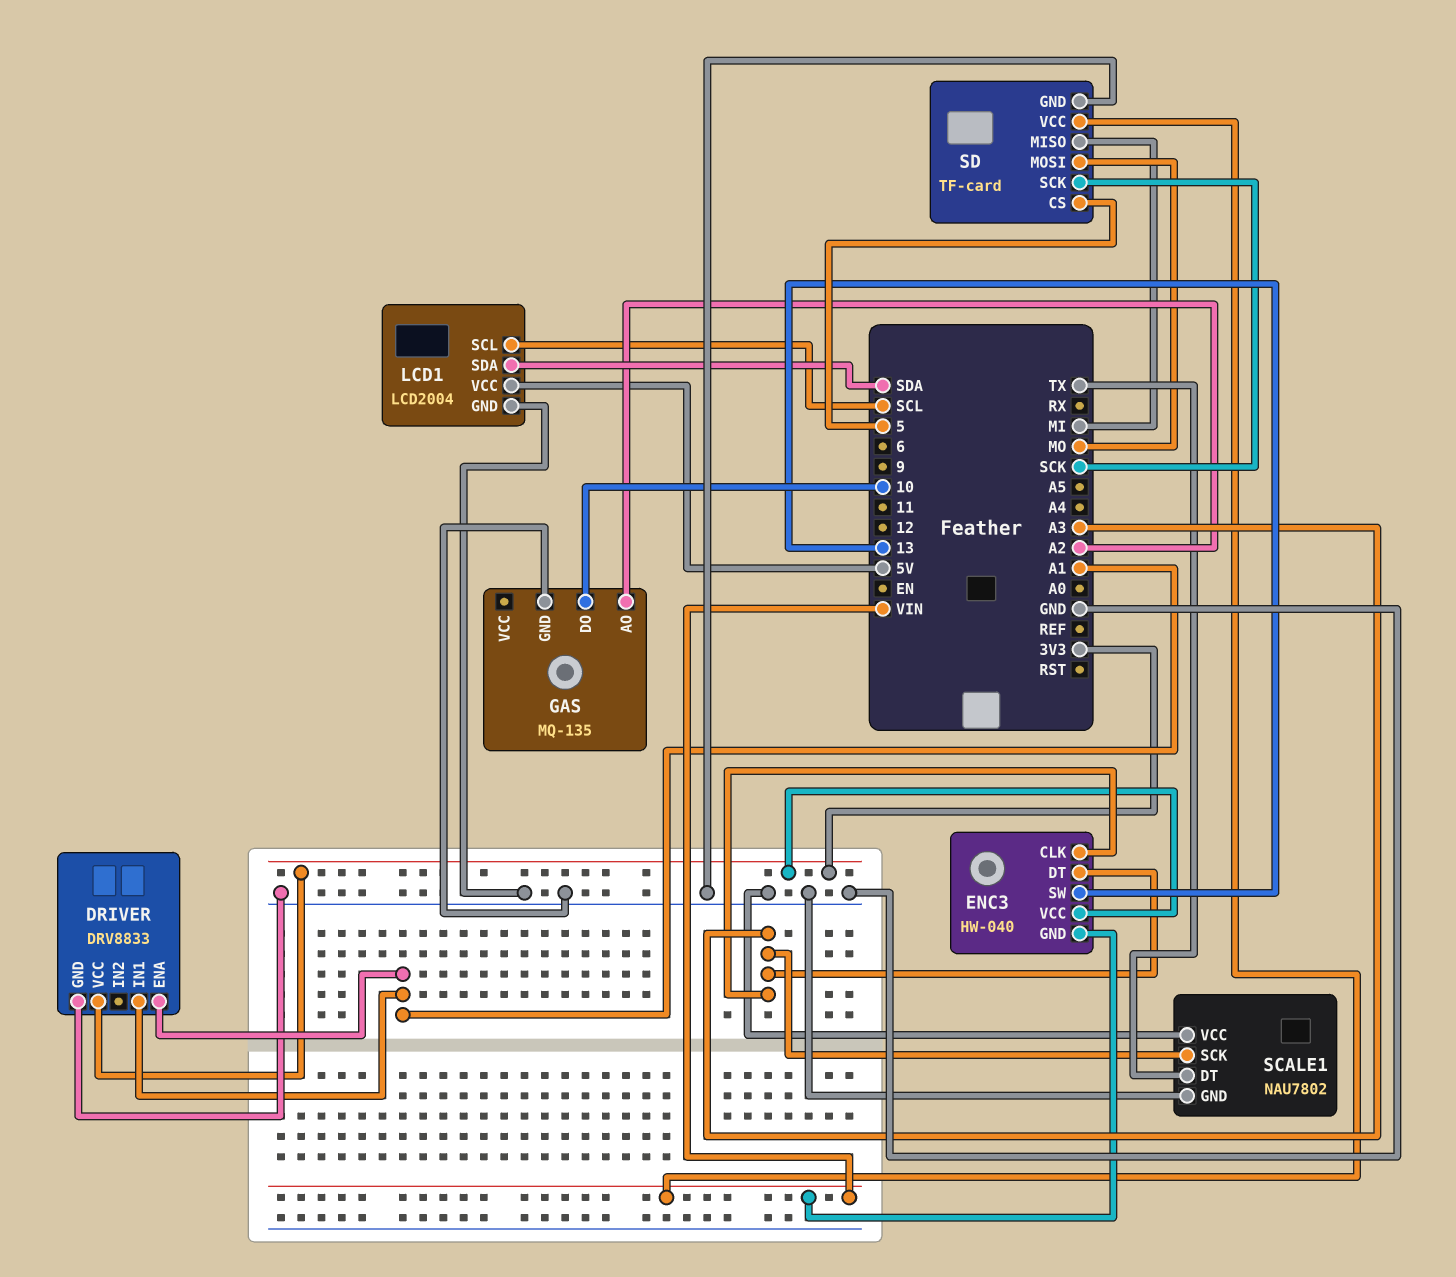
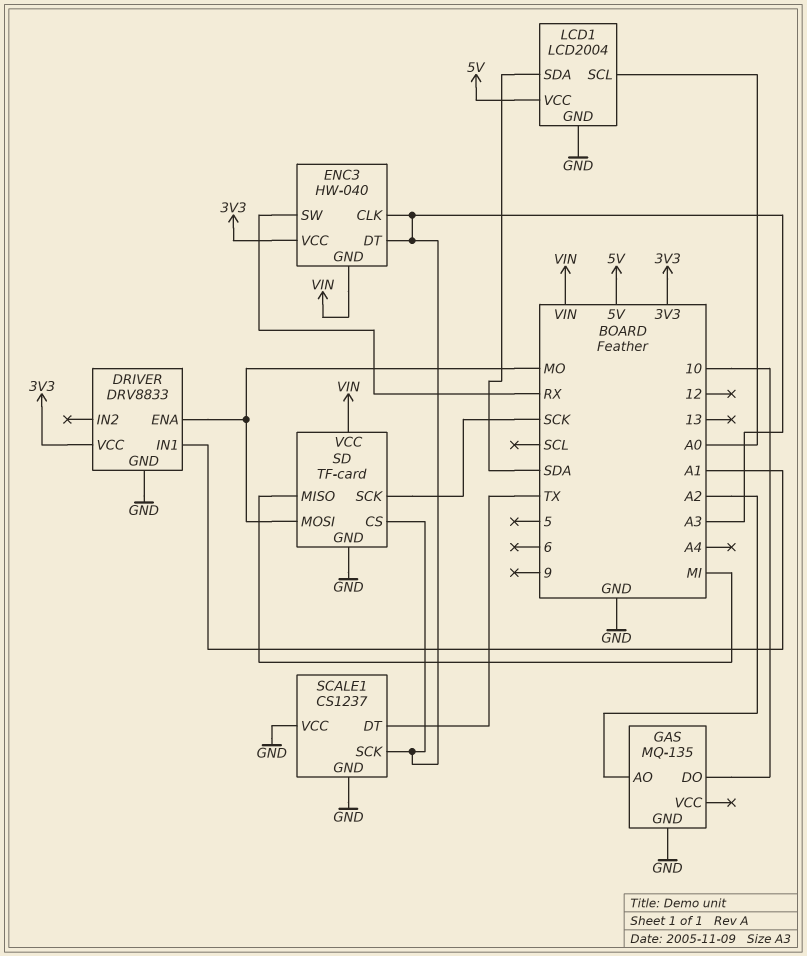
DRIVER pin ENA: A1 -> MO
ENC3 pin SW: 13 -> RX
LCD1 pin SCL: SCL -> A0
SCALE1: NAU7802 -> CS1237
SD pin CS: 5 -> A3

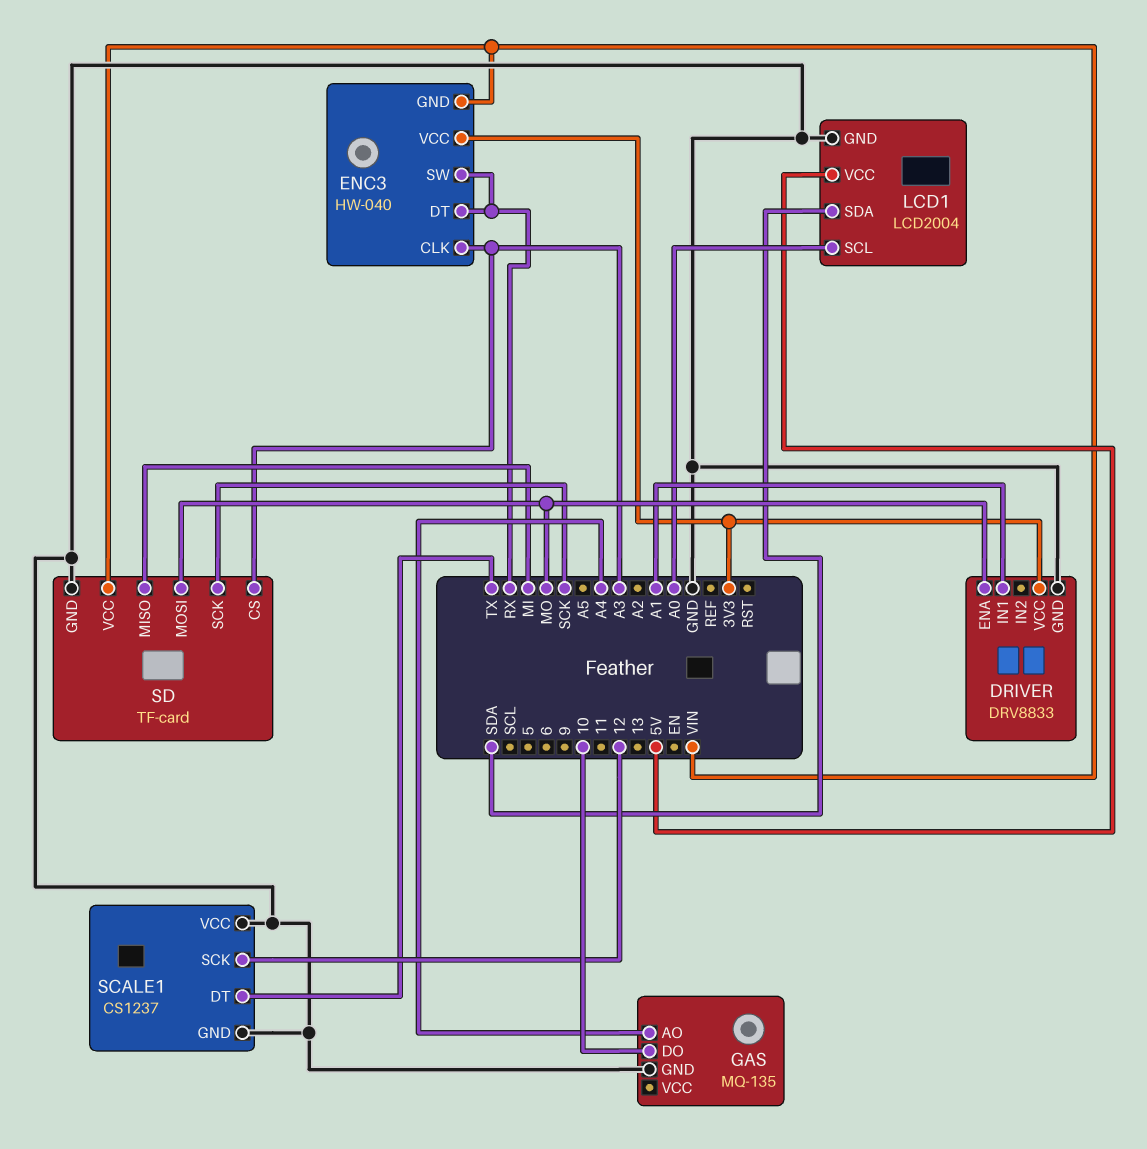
ENC3 pin DT: A3 -> RX
GAS pin AO: A2 -> A4
SCALE1 pin SCK: A3 -> 12

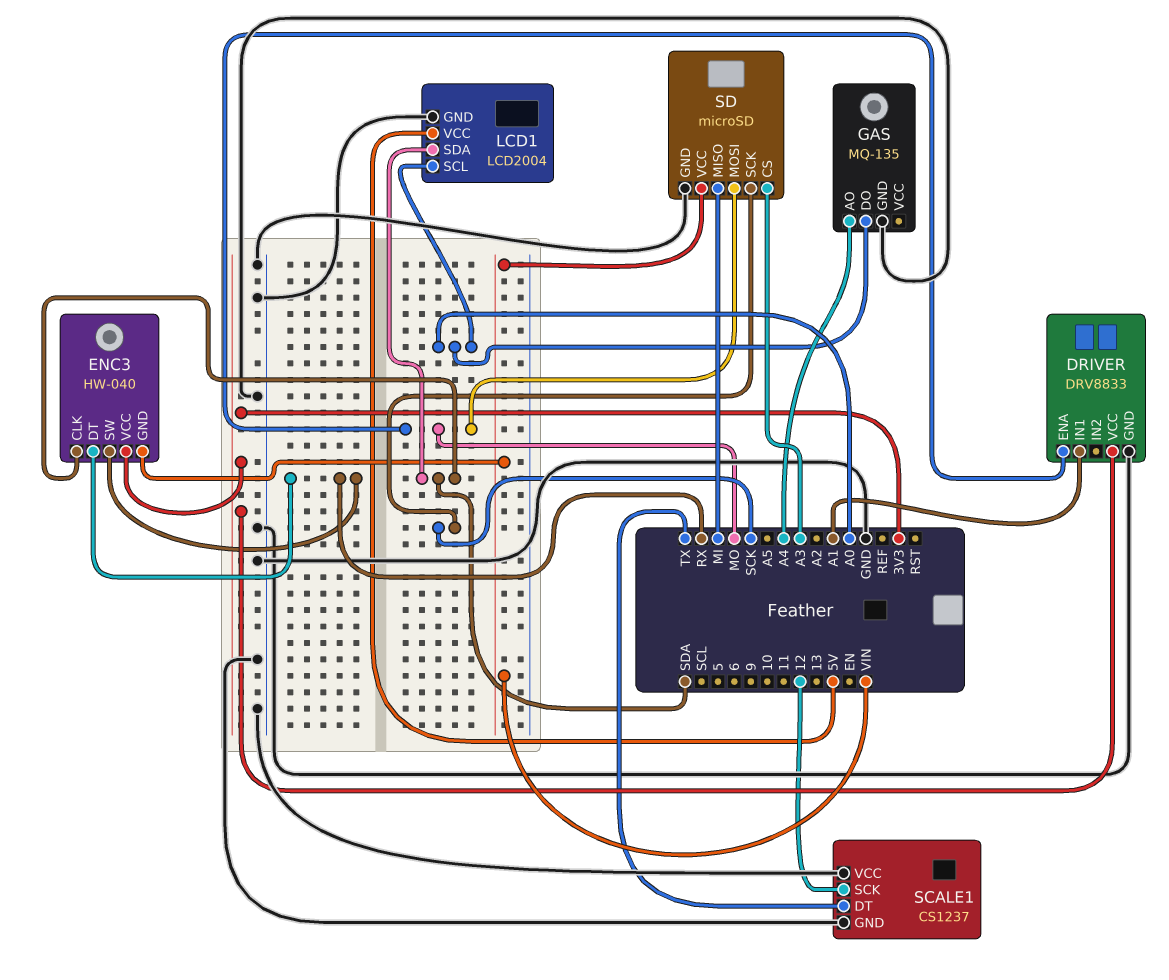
ENC3 pin CLK: A3 -> SDA
GAS pin DO: 10 -> A0
SD: TF-card -> microSD

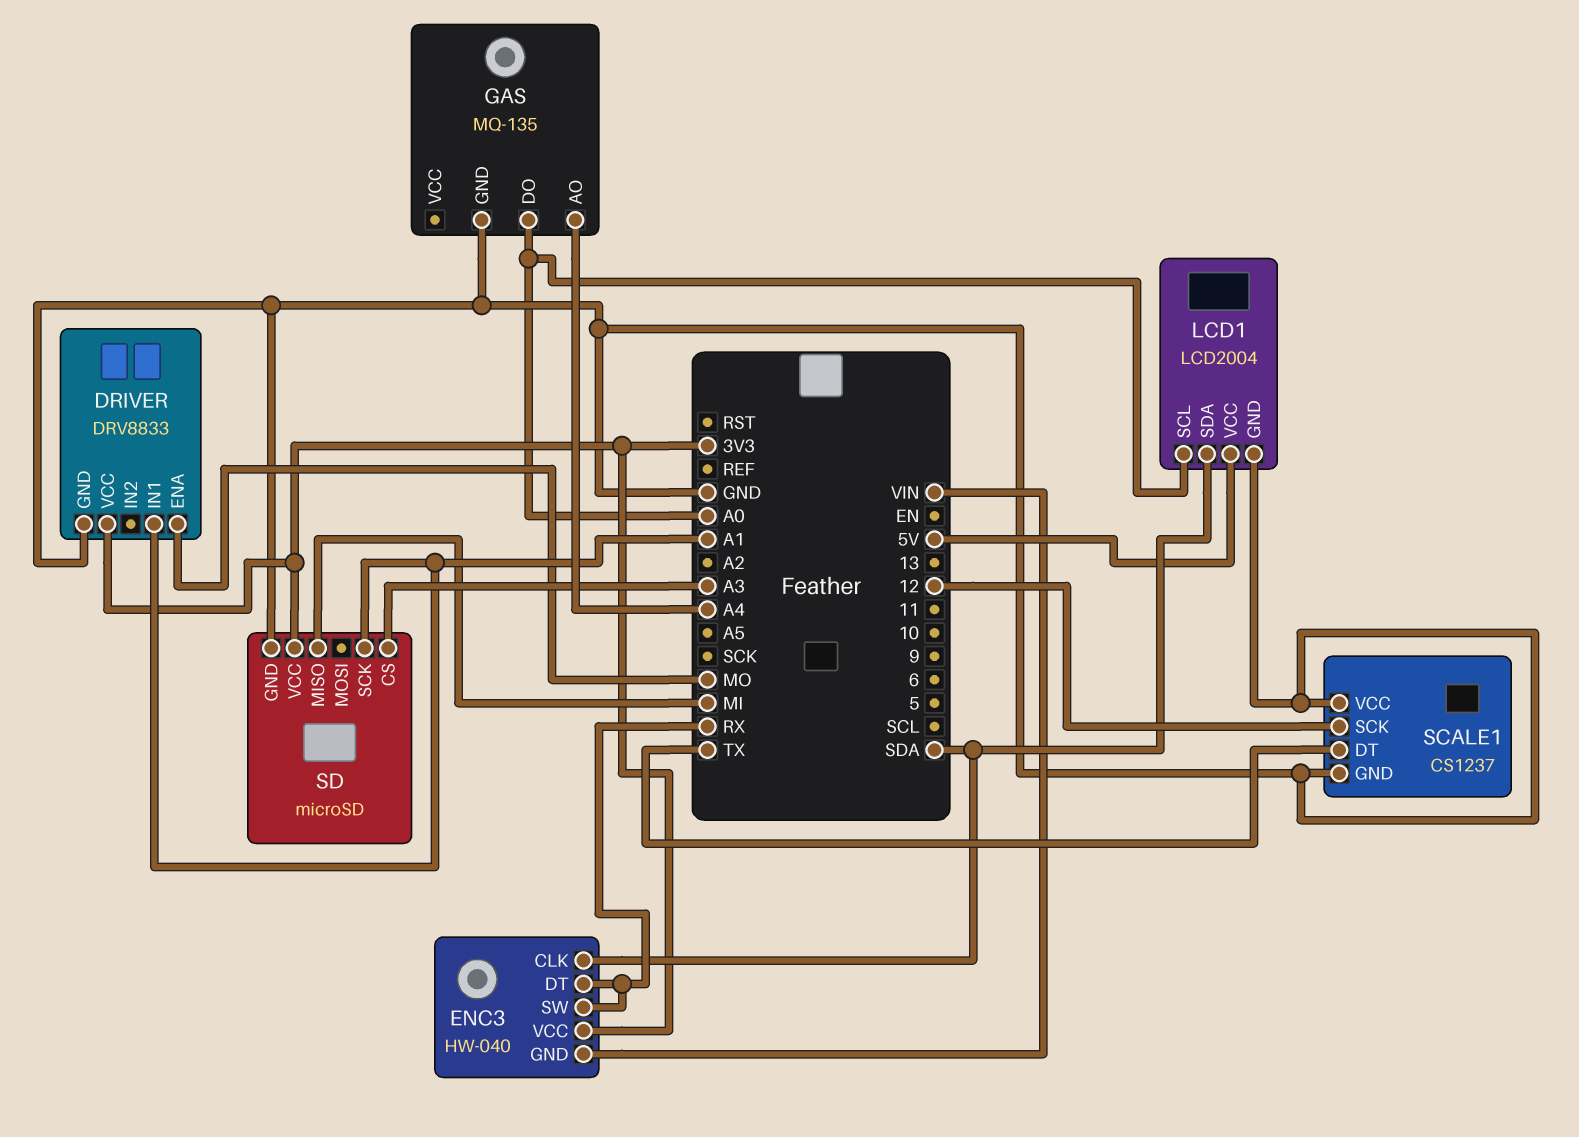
SD pin MOSI: MO -> none
SD pin SCK: SCK -> A1
SD pin VCC: VIN -> 3V3

